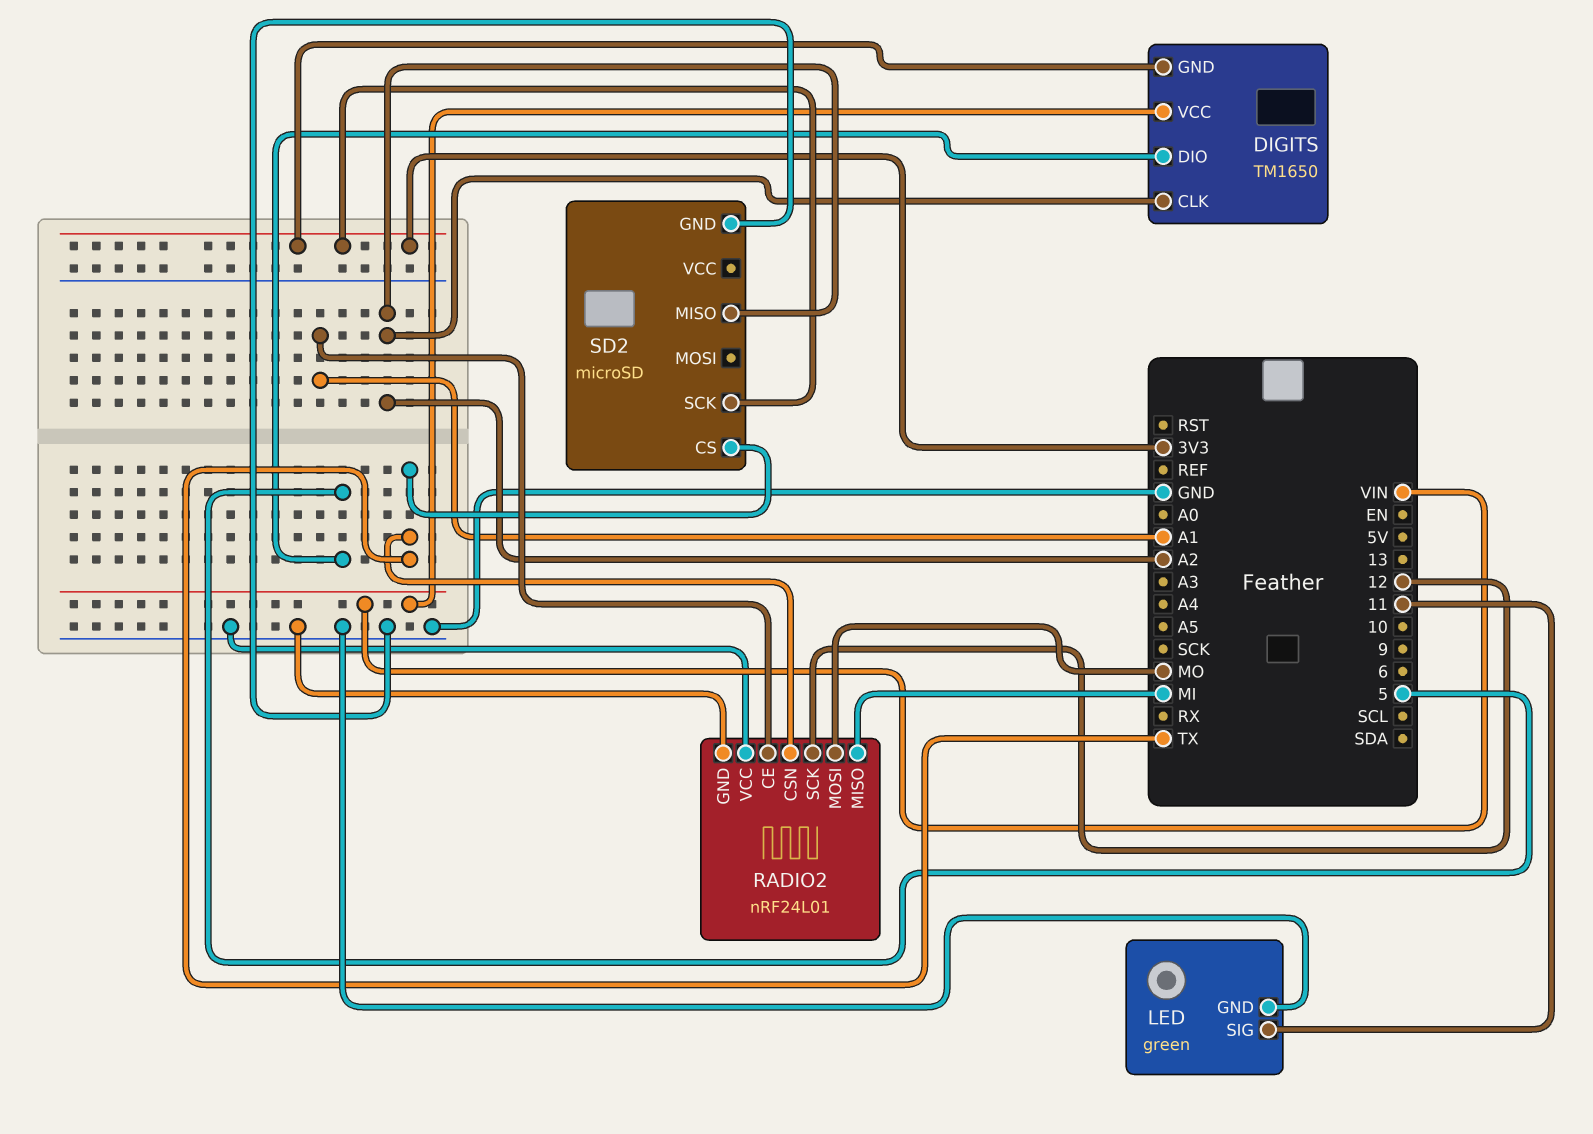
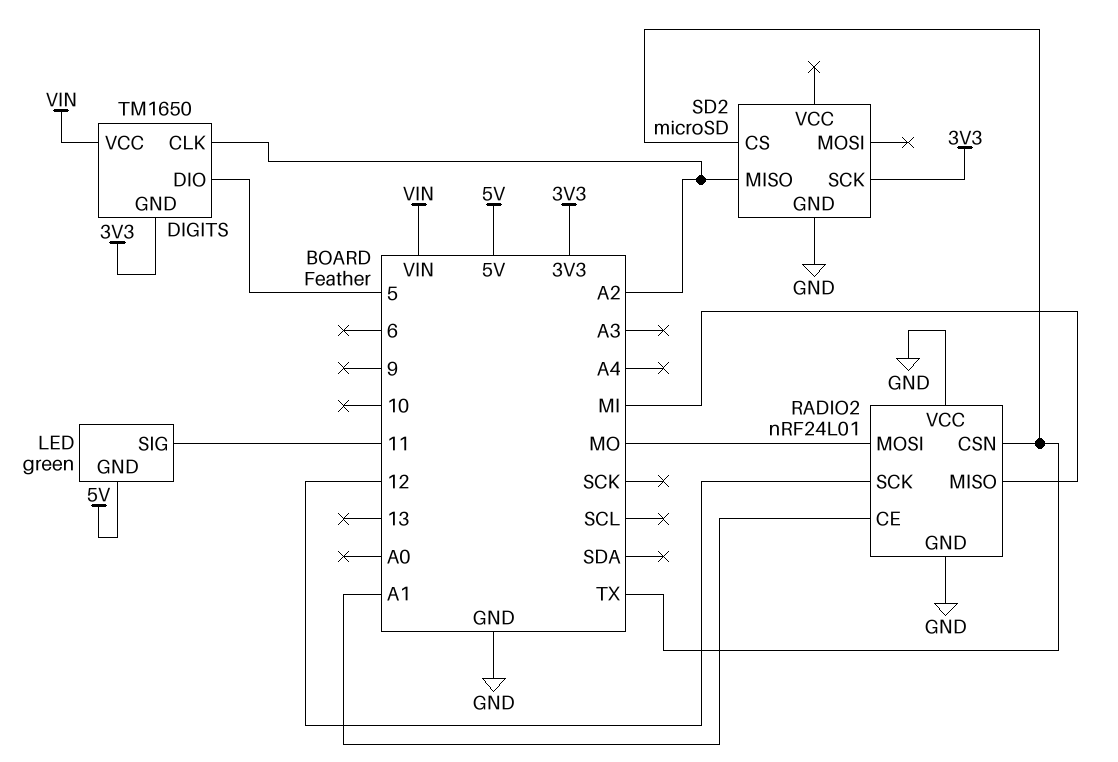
LED pin GND: GND -> 5V

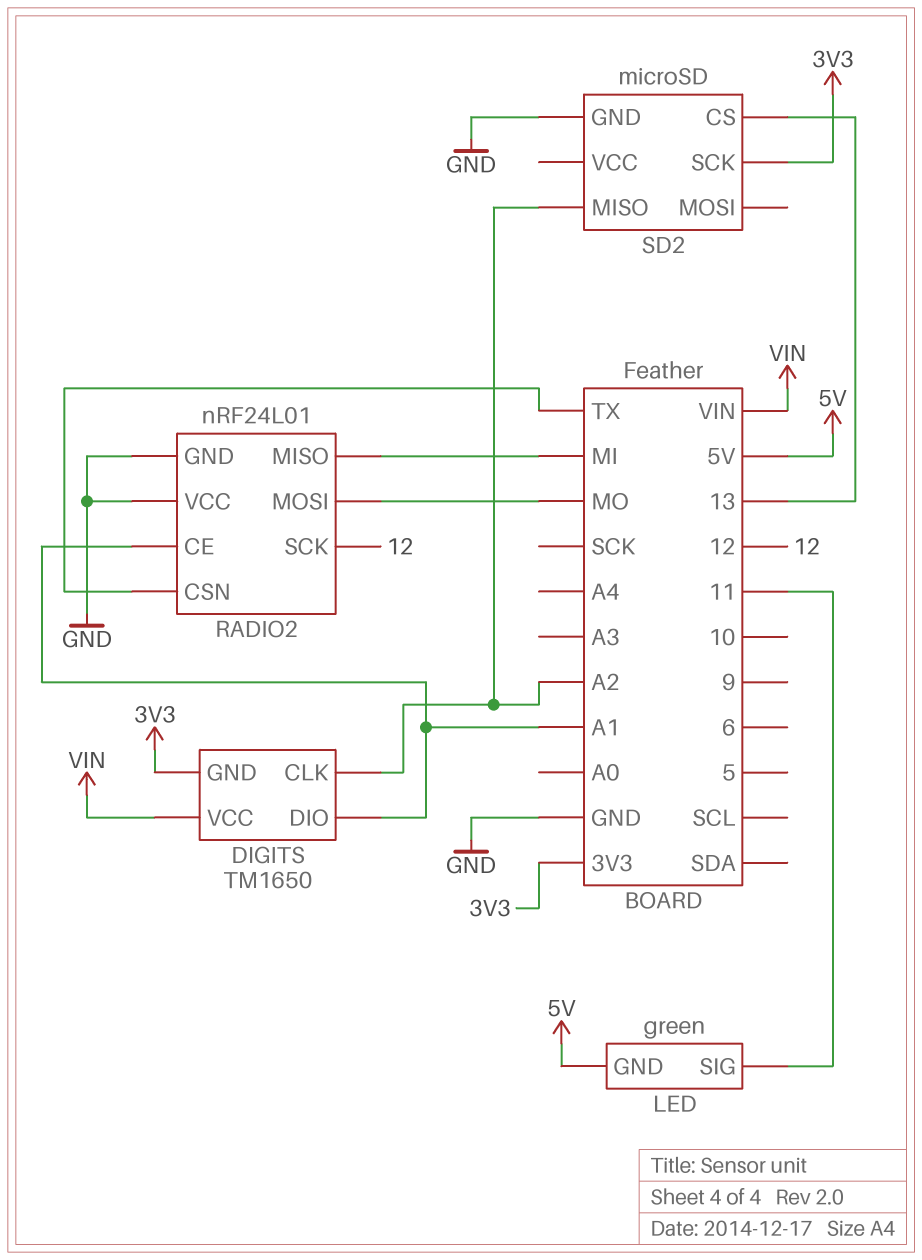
DIGITS pin DIO: 5 -> A1
SD2 pin CS: TX -> 13

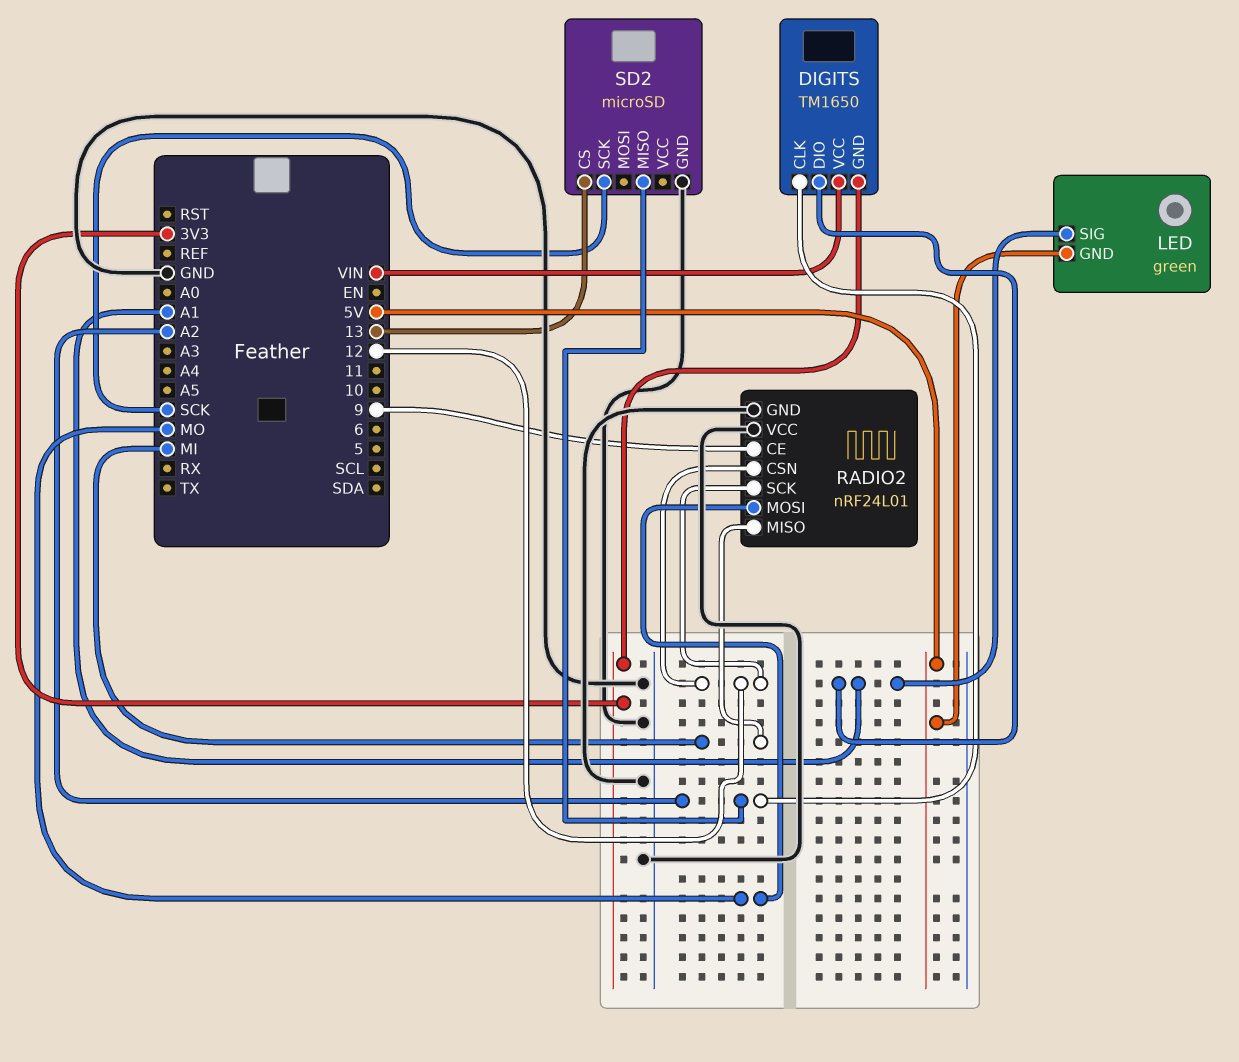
LED pin SIG: 11 -> A1
RADIO2 pin CE: A1 -> 9
RADIO2 pin CSN: TX -> 12
SD2 pin SCK: 3V3 -> SCK

